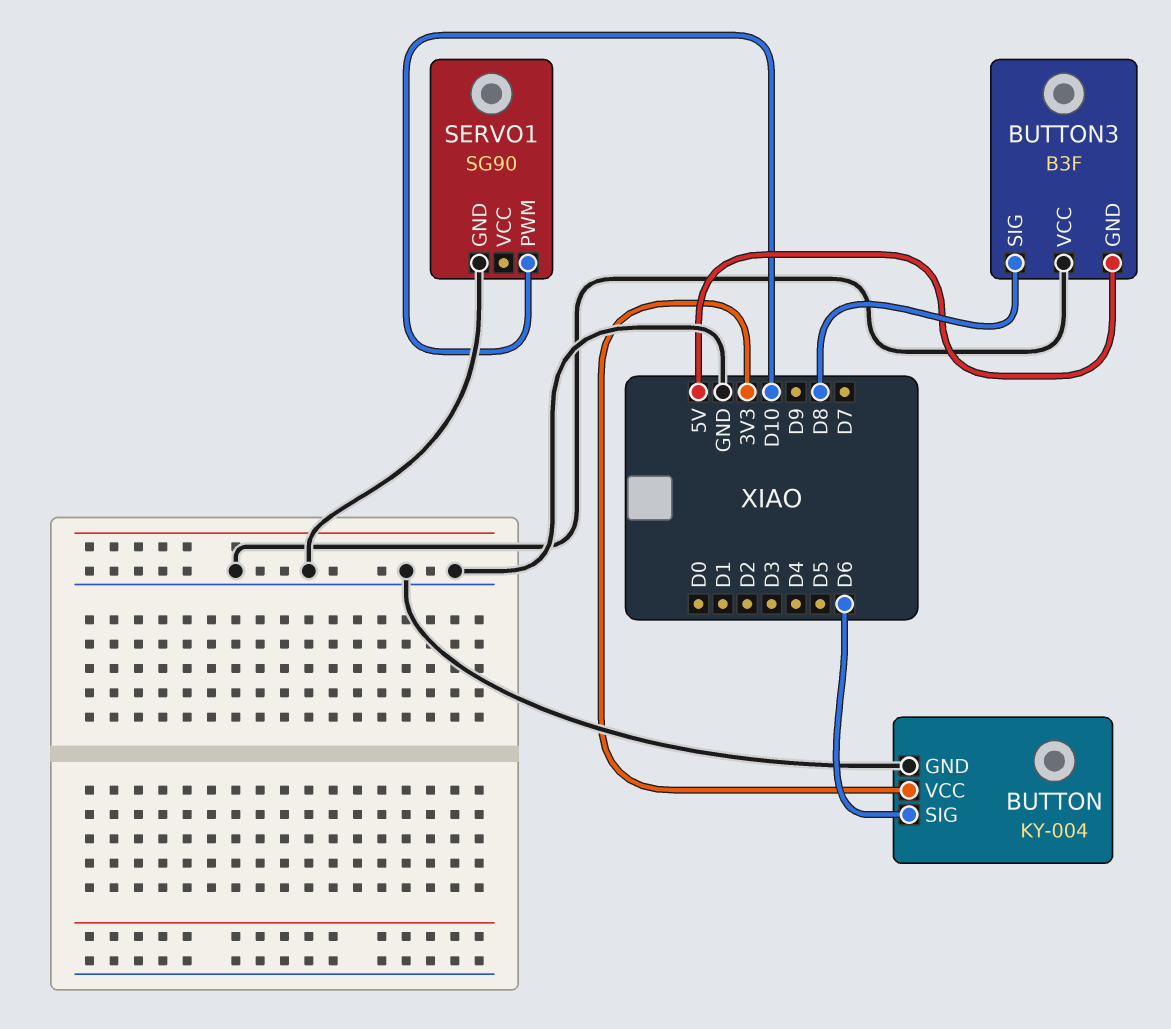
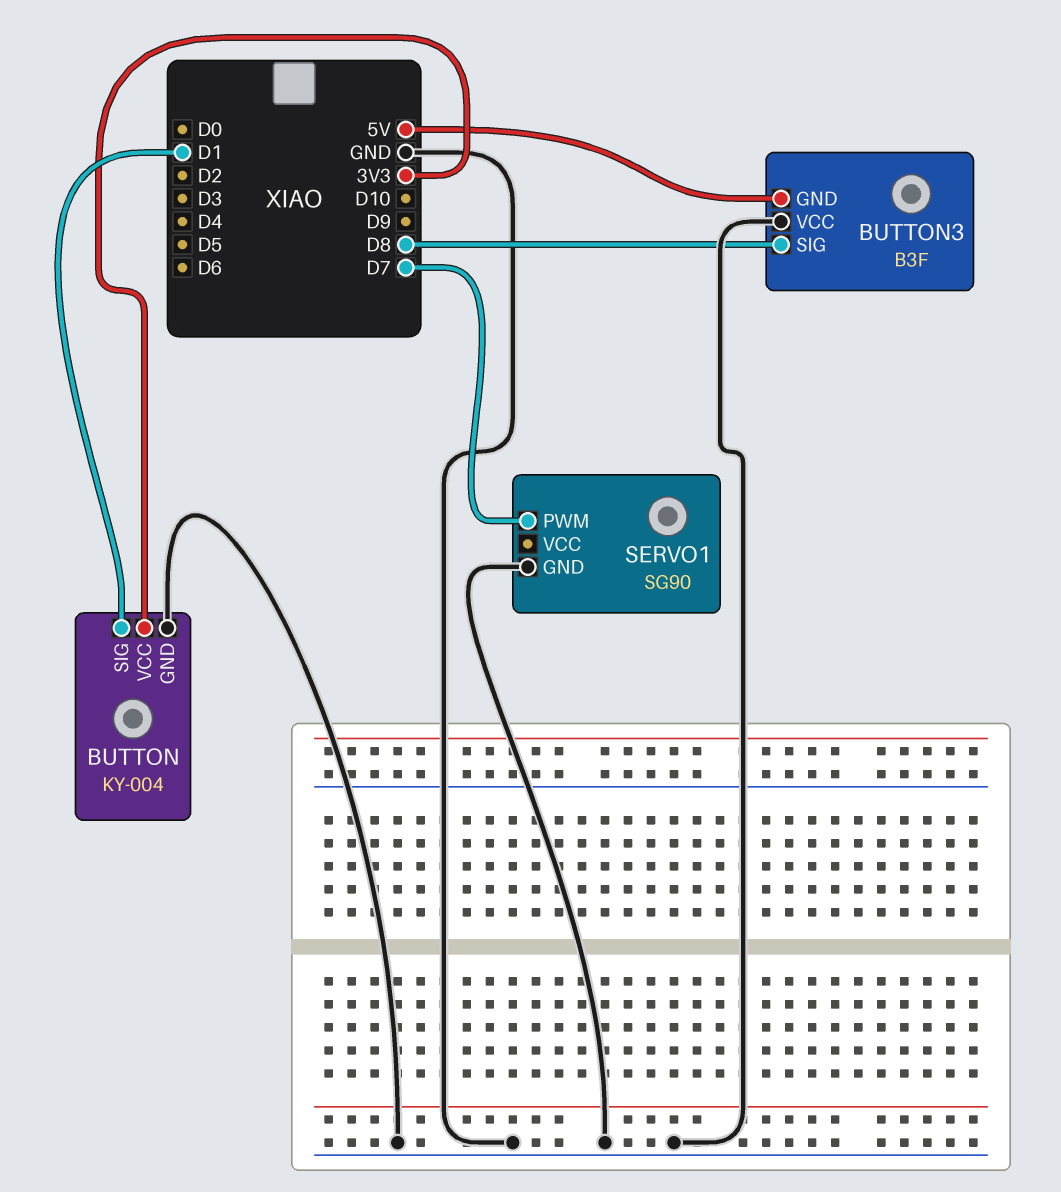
BUTTON pin SIG: D6 -> D1
SERVO1 pin PWM: D10 -> D7

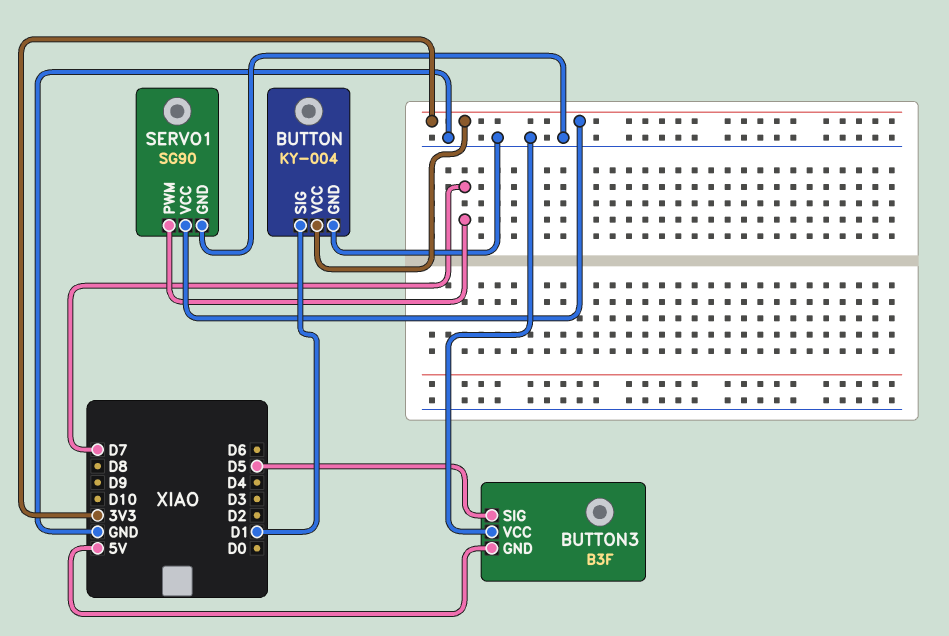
BUTTON3 pin SIG: D8 -> D5
SERVO1 pin VCC: none -> 3V3

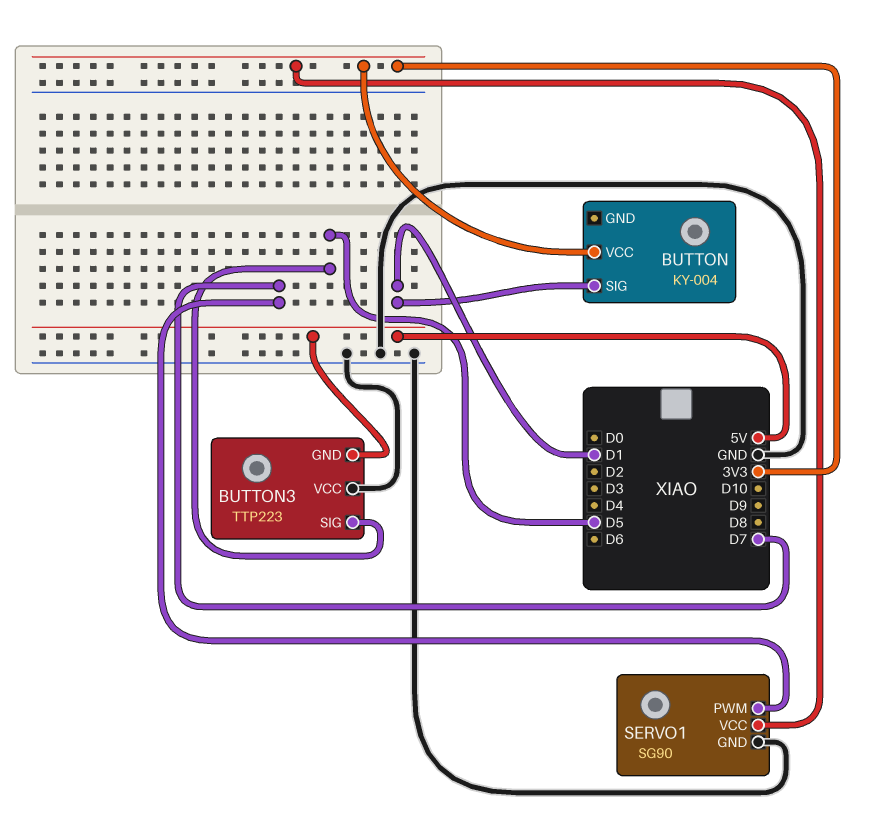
BUTTON pin GND: GND -> none
BUTTON3: B3F -> TTP223

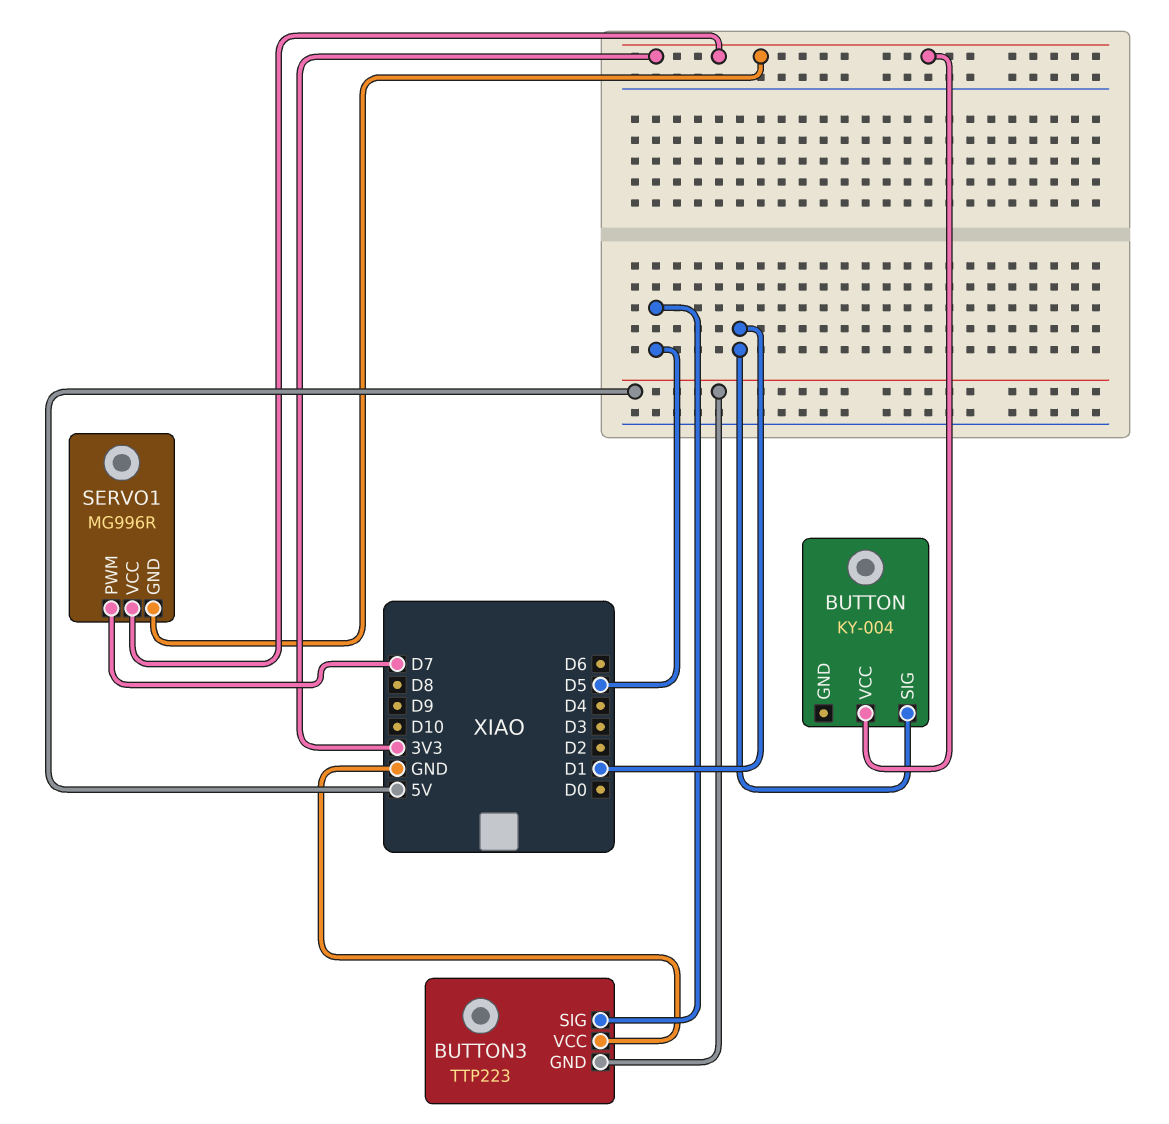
SERVO1: SG90 -> MG996R
SERVO1 pin GND: GND -> 3V3

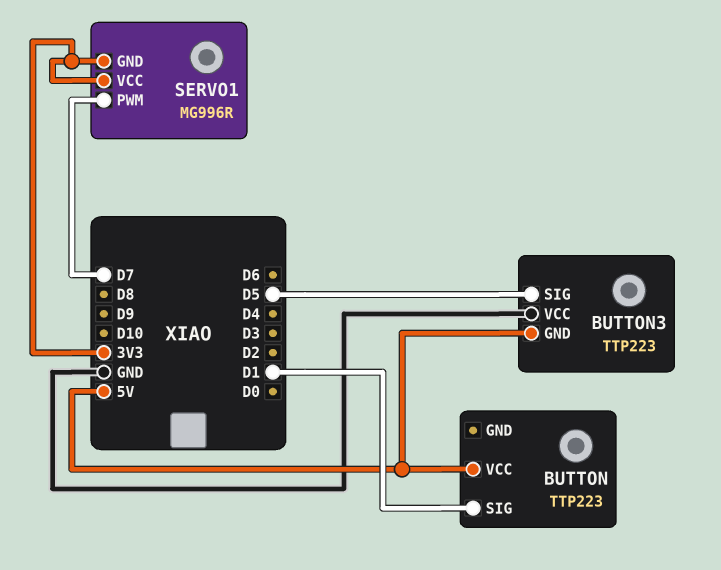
BUTTON: KY-004 -> TTP223
BUTTON pin VCC: 3V3 -> 5V

